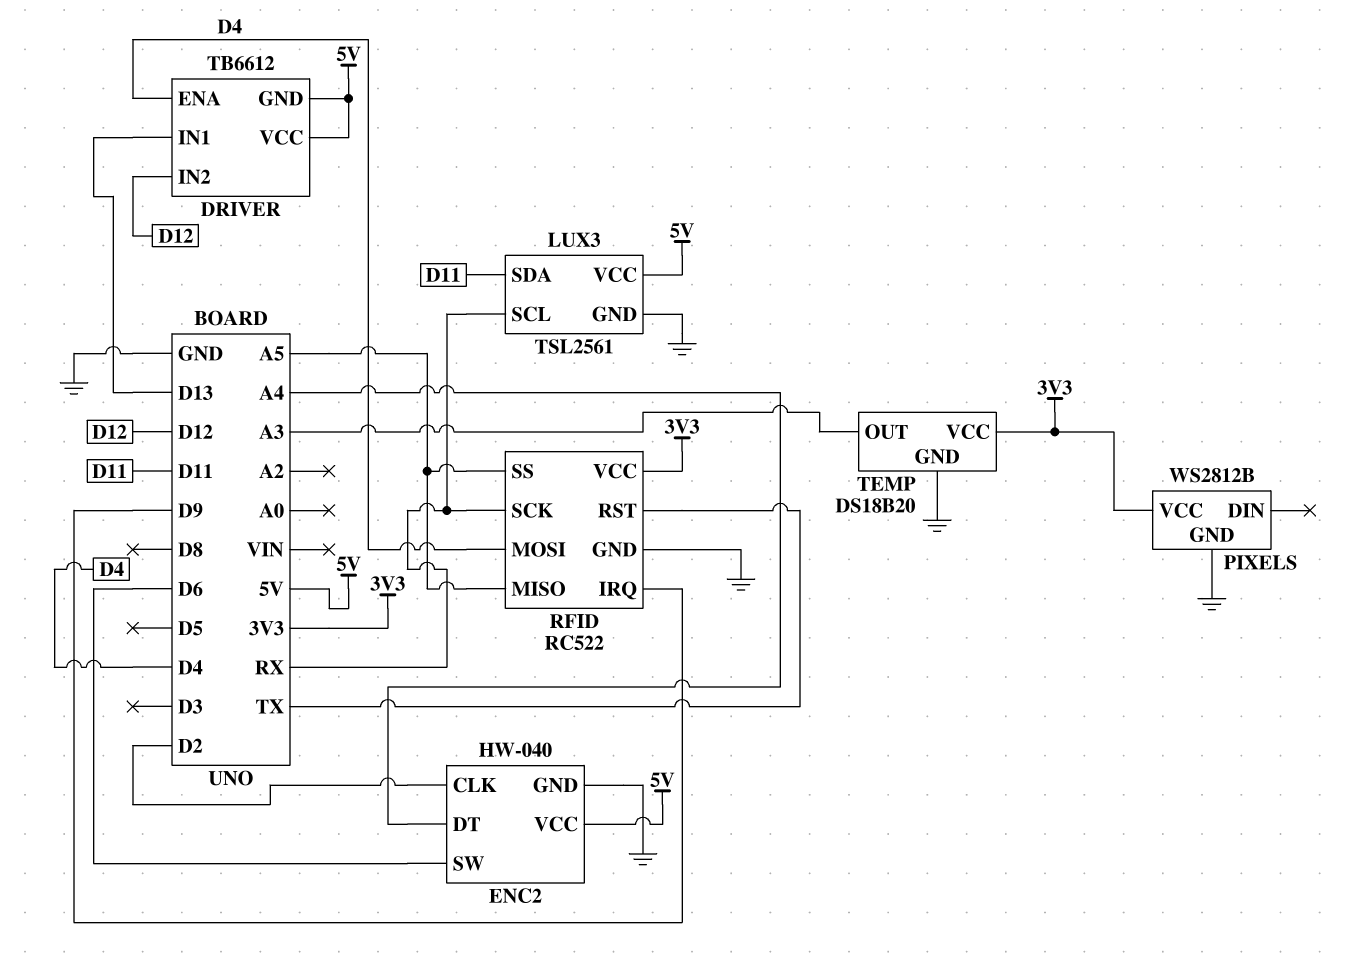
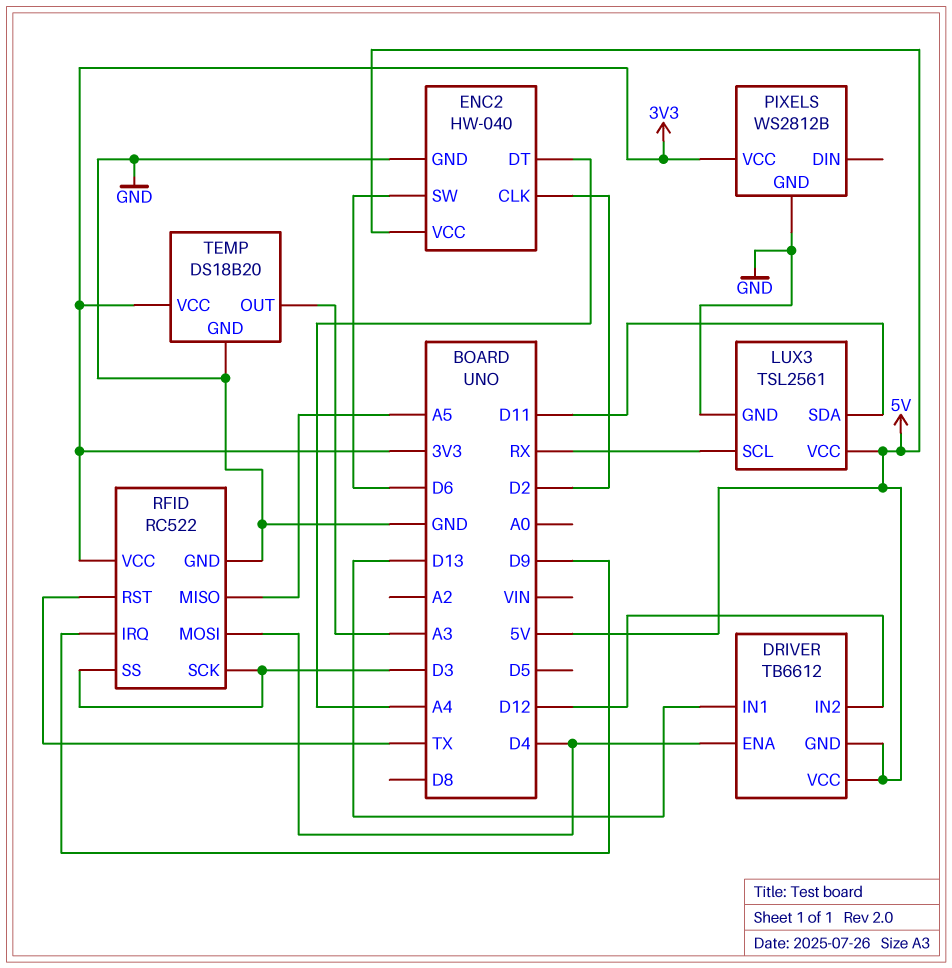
RFID pin SCK: RX -> D3
RFID pin SS: A5 -> D3

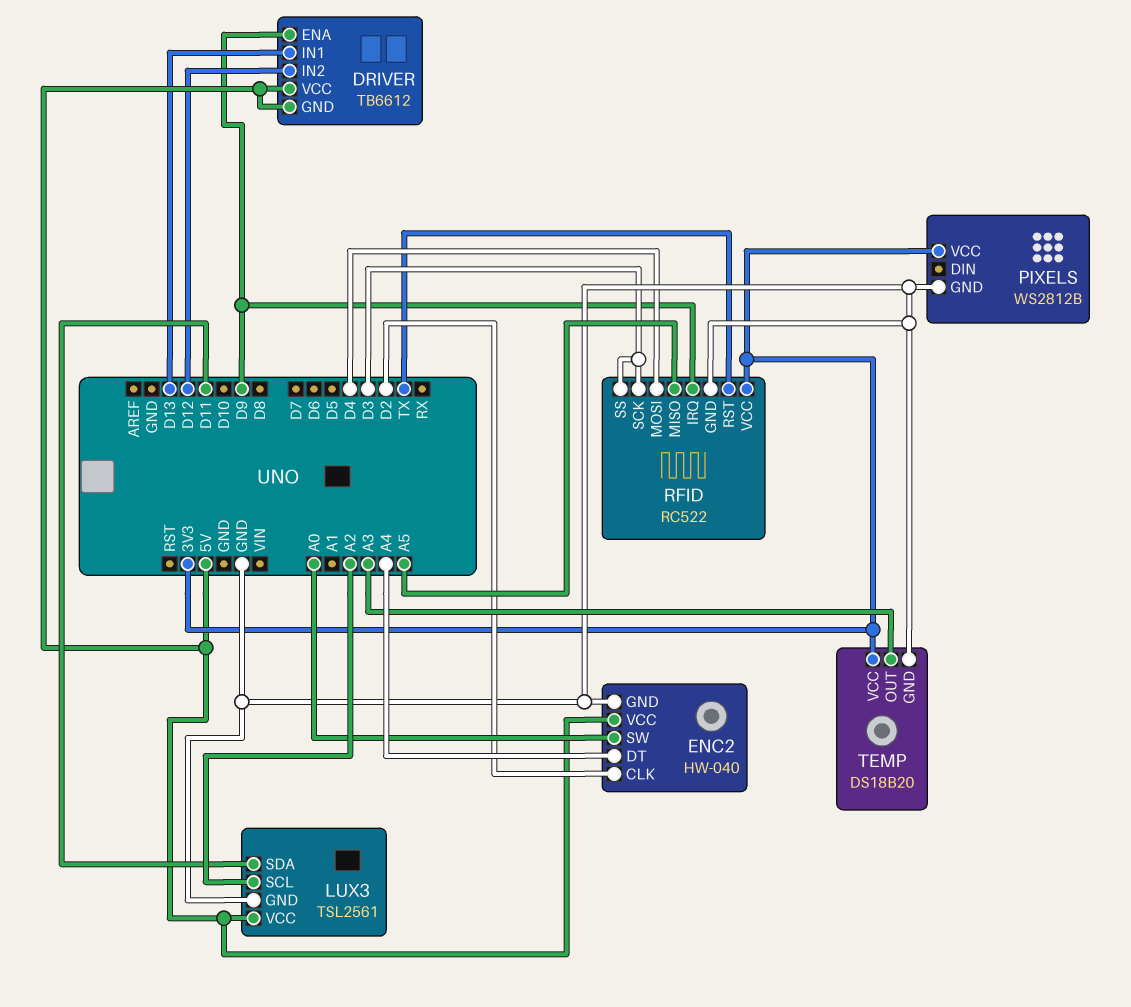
DRIVER pin ENA: D4 -> D9
ENC2 pin SW: D6 -> A0
LUX3 pin SCL: RX -> A2

